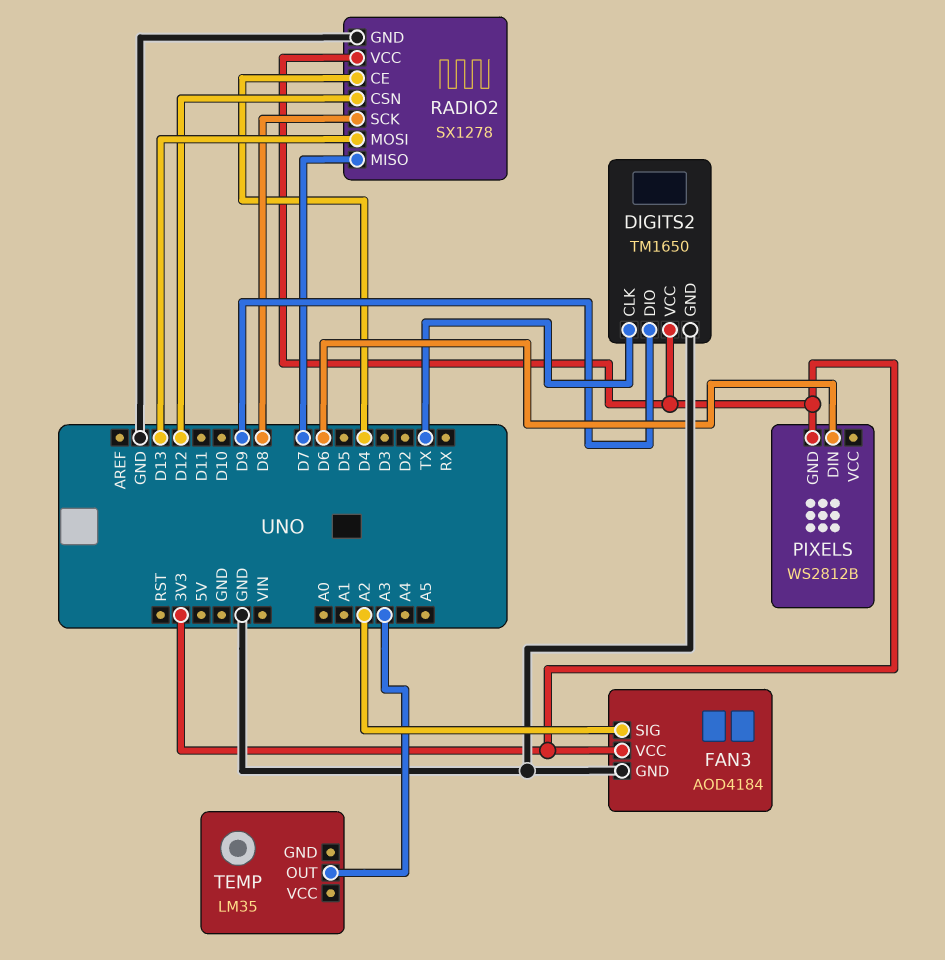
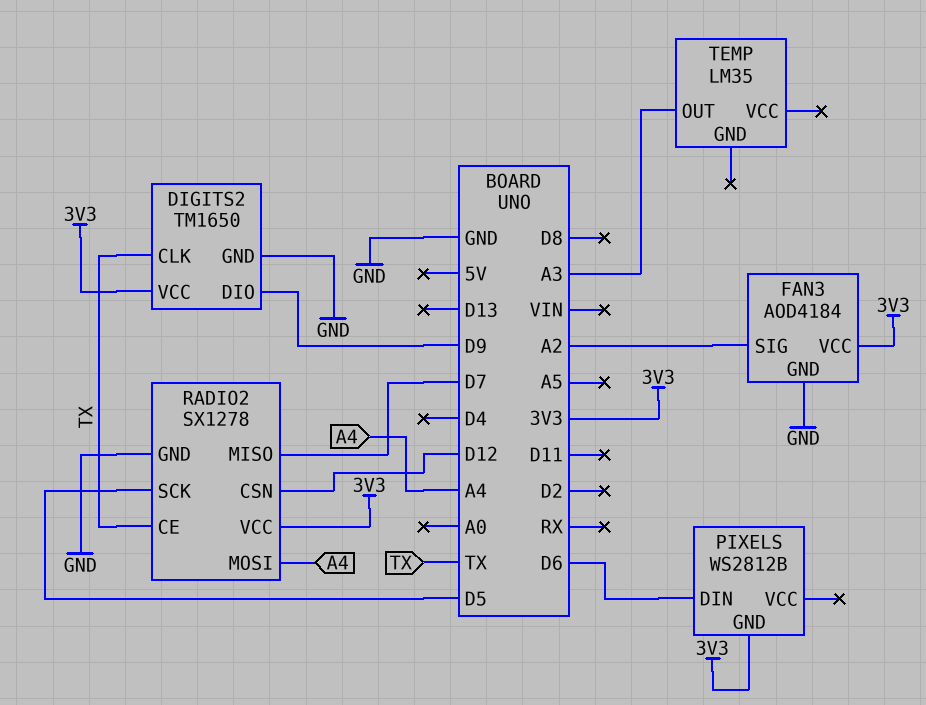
RADIO2 pin CE: D4 -> TX
RADIO2 pin MOSI: D13 -> A4
RADIO2 pin SCK: D8 -> D5

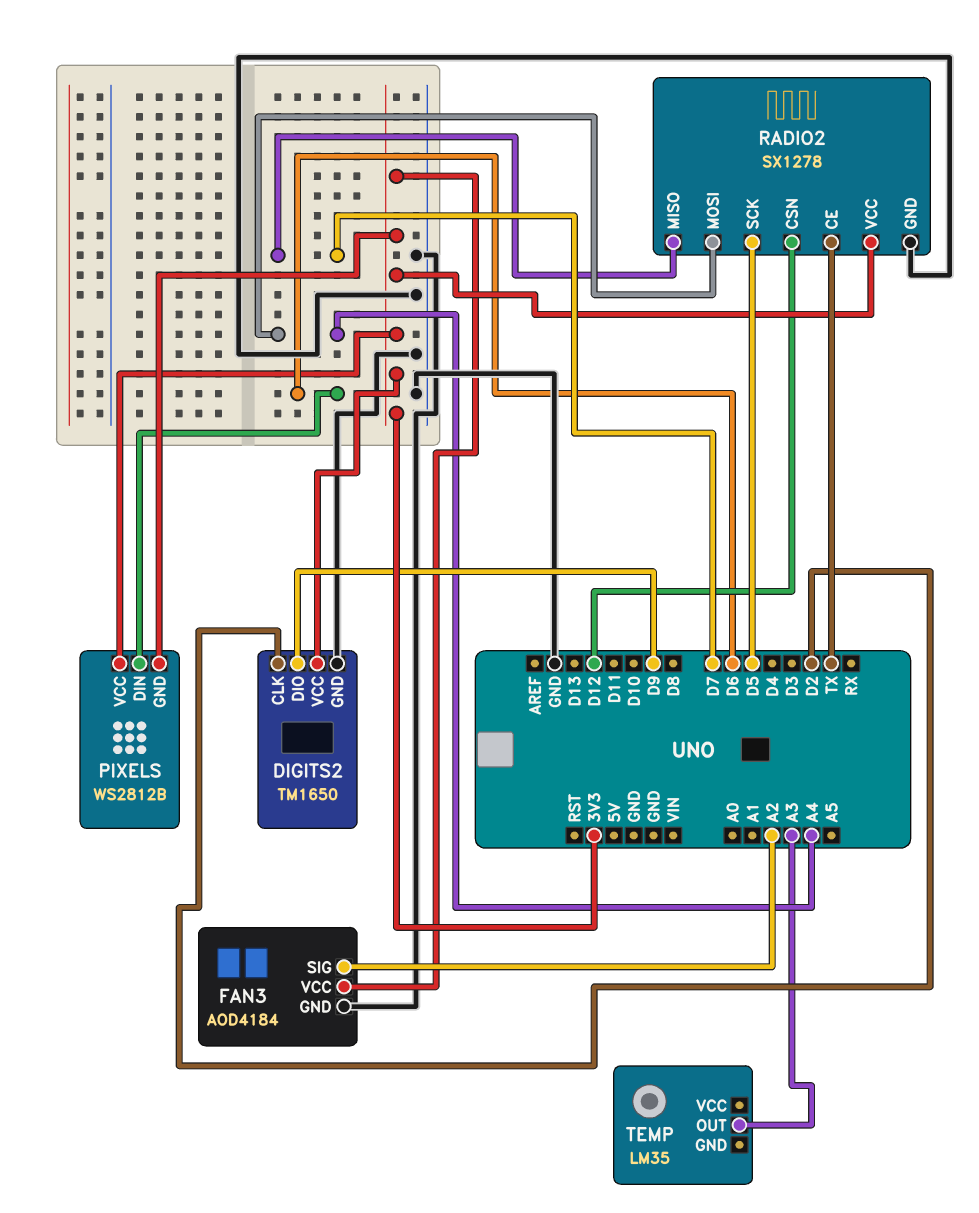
DIGITS2 pin CLK: TX -> D2
PIXELS pin VCC: none -> 3V3

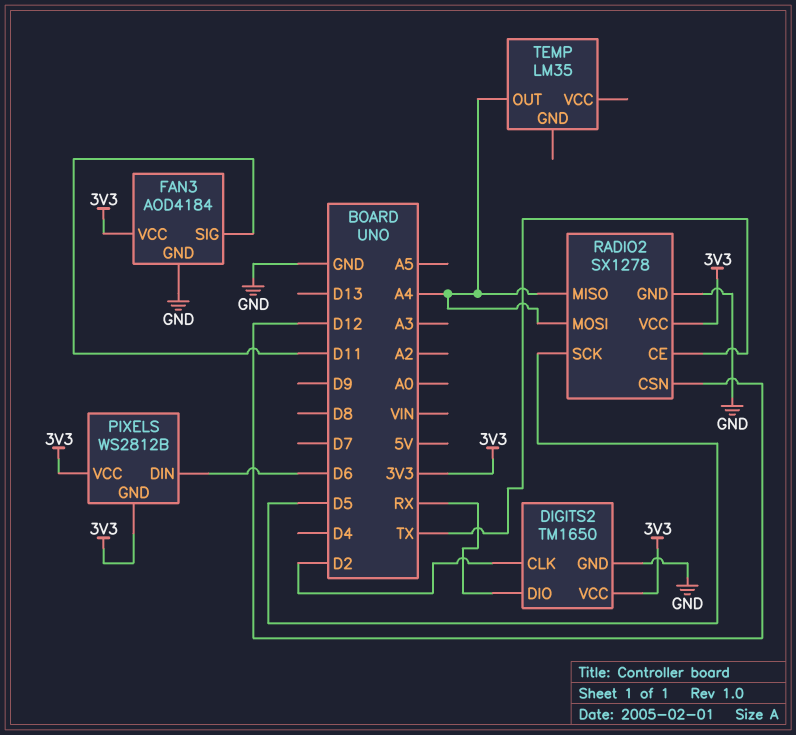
DIGITS2 pin DIO: D9 -> RX
FAN3 pin SIG: A2 -> D11
RADIO2 pin MISO: D7 -> A4
TEMP pin OUT: A3 -> A4

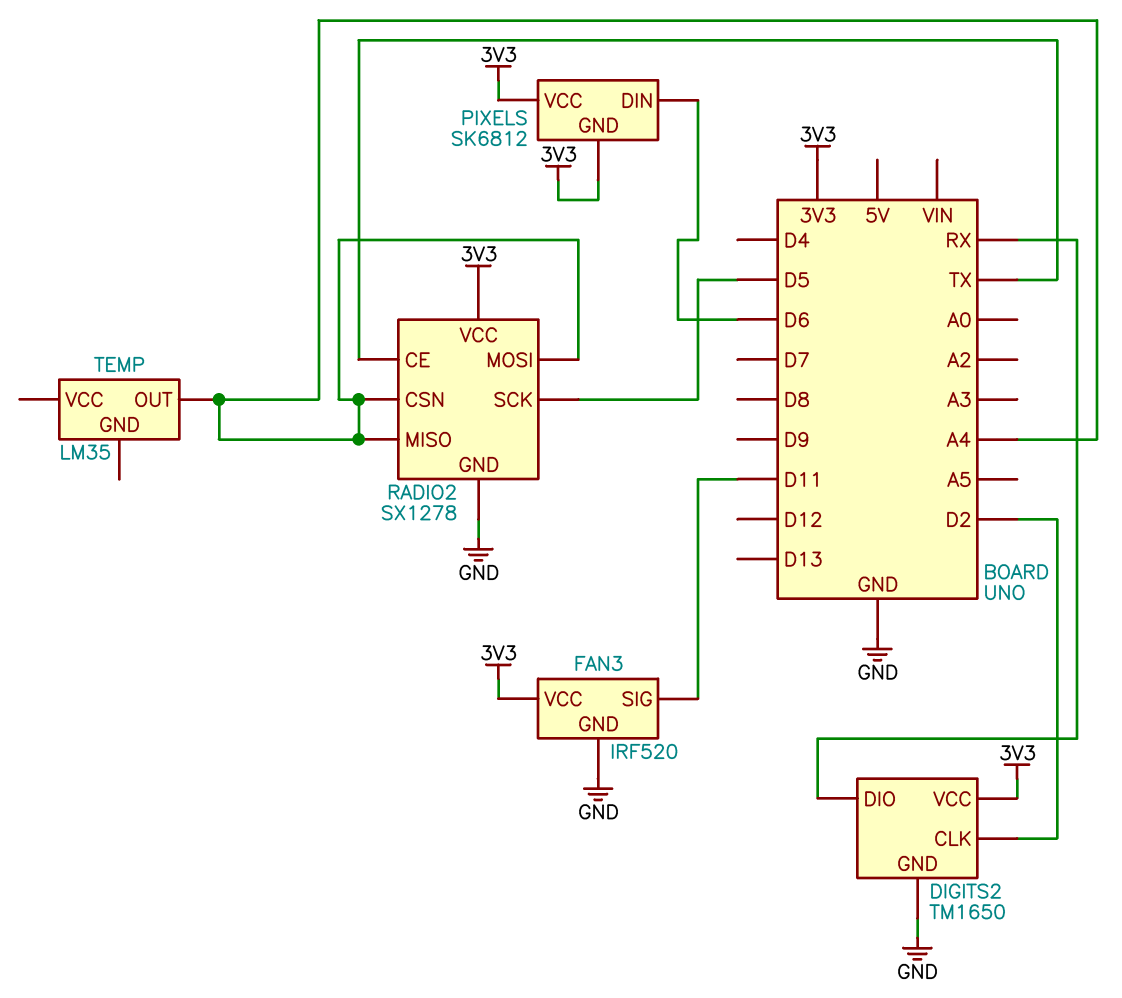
FAN3: AOD4184 -> IRF520
PIXELS: WS2812B -> SK6812
RADIO2 pin CSN: D12 -> A4

